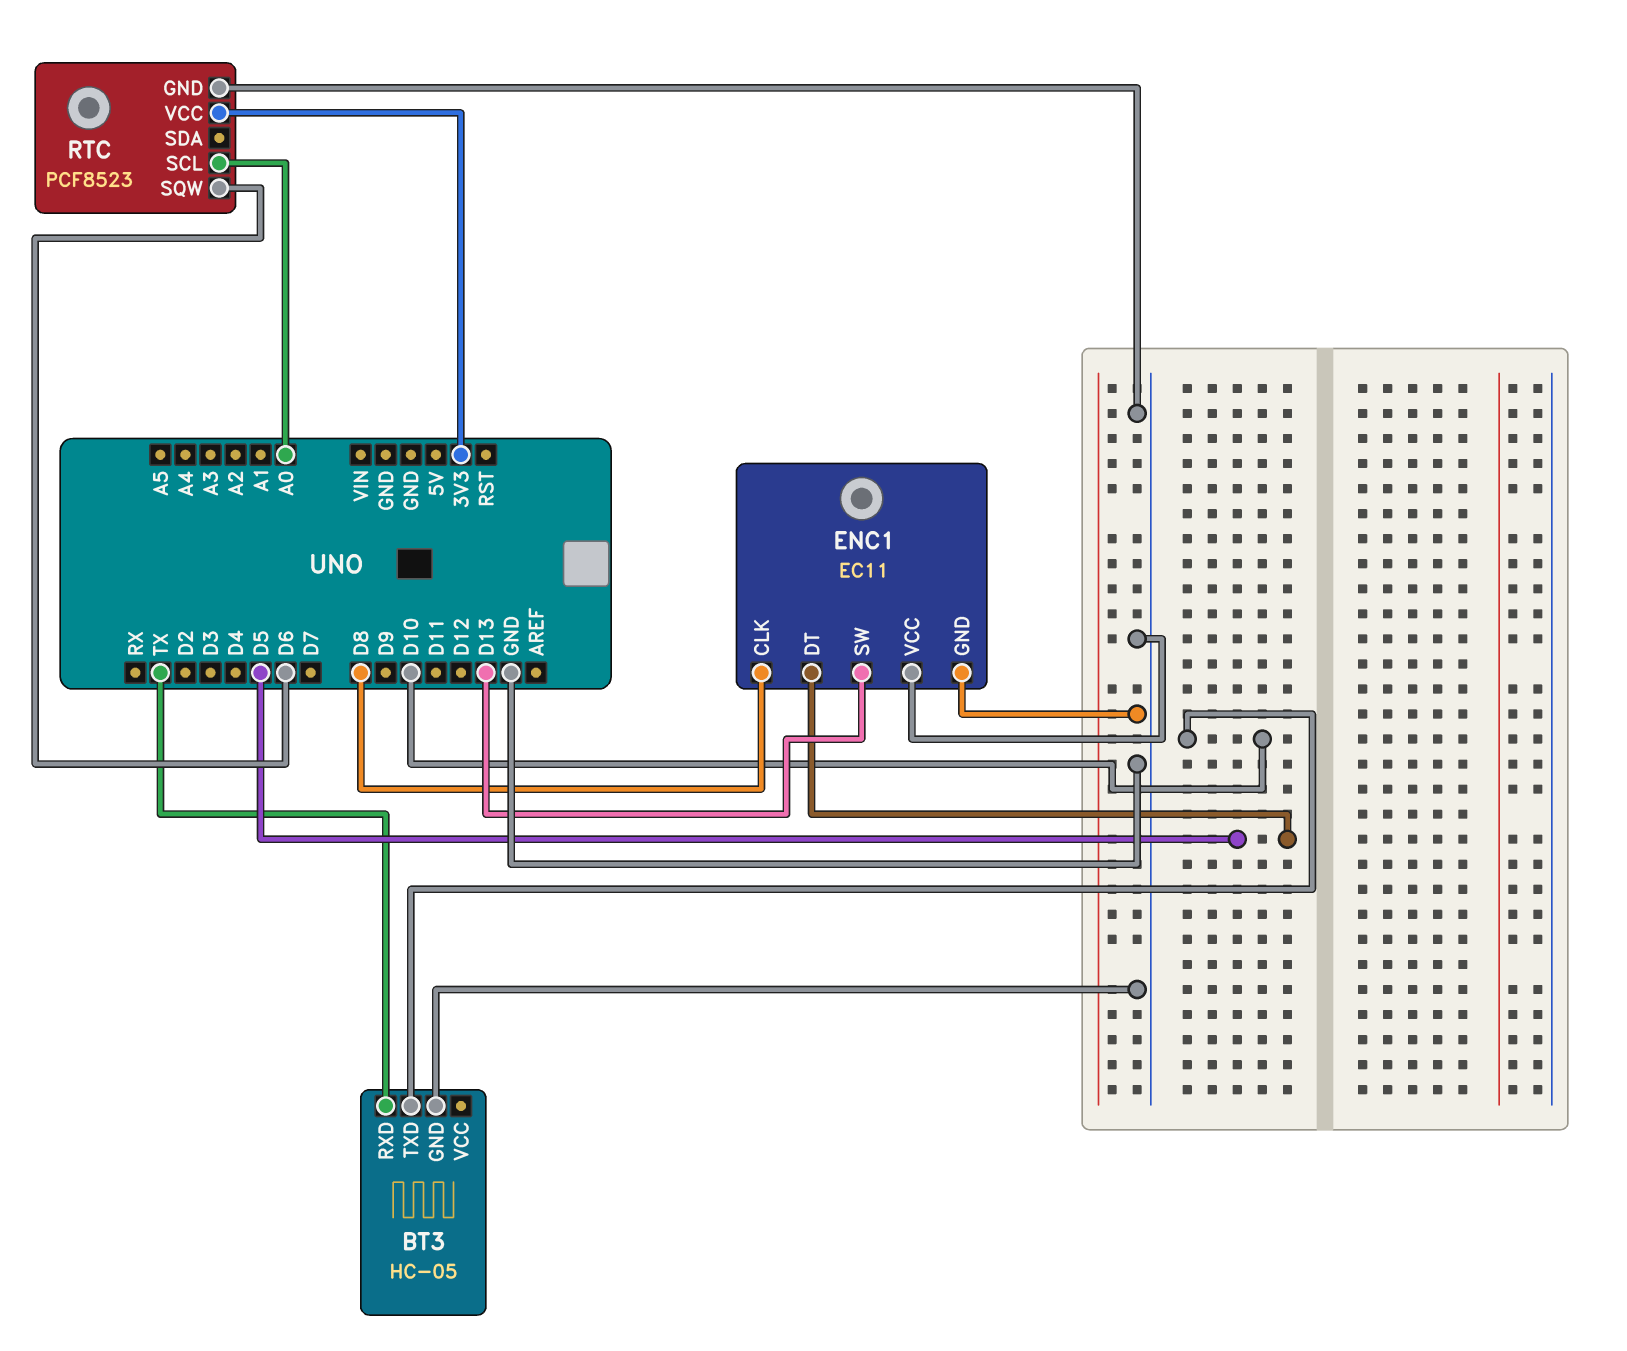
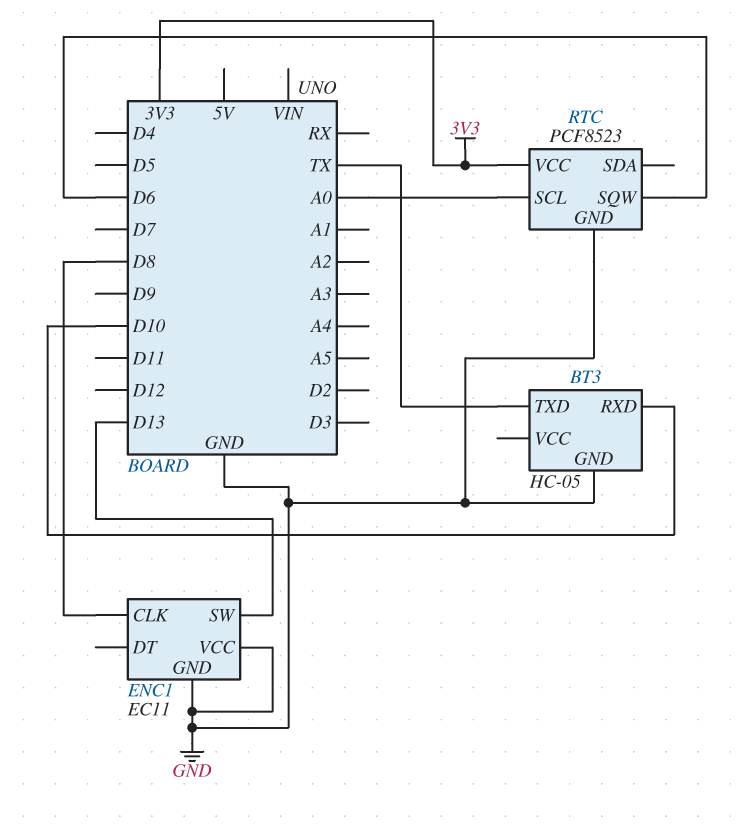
BT3 pin RXD: TX -> D10
BT3 pin TXD: D10 -> TX
ENC1 pin DT: D5 -> none

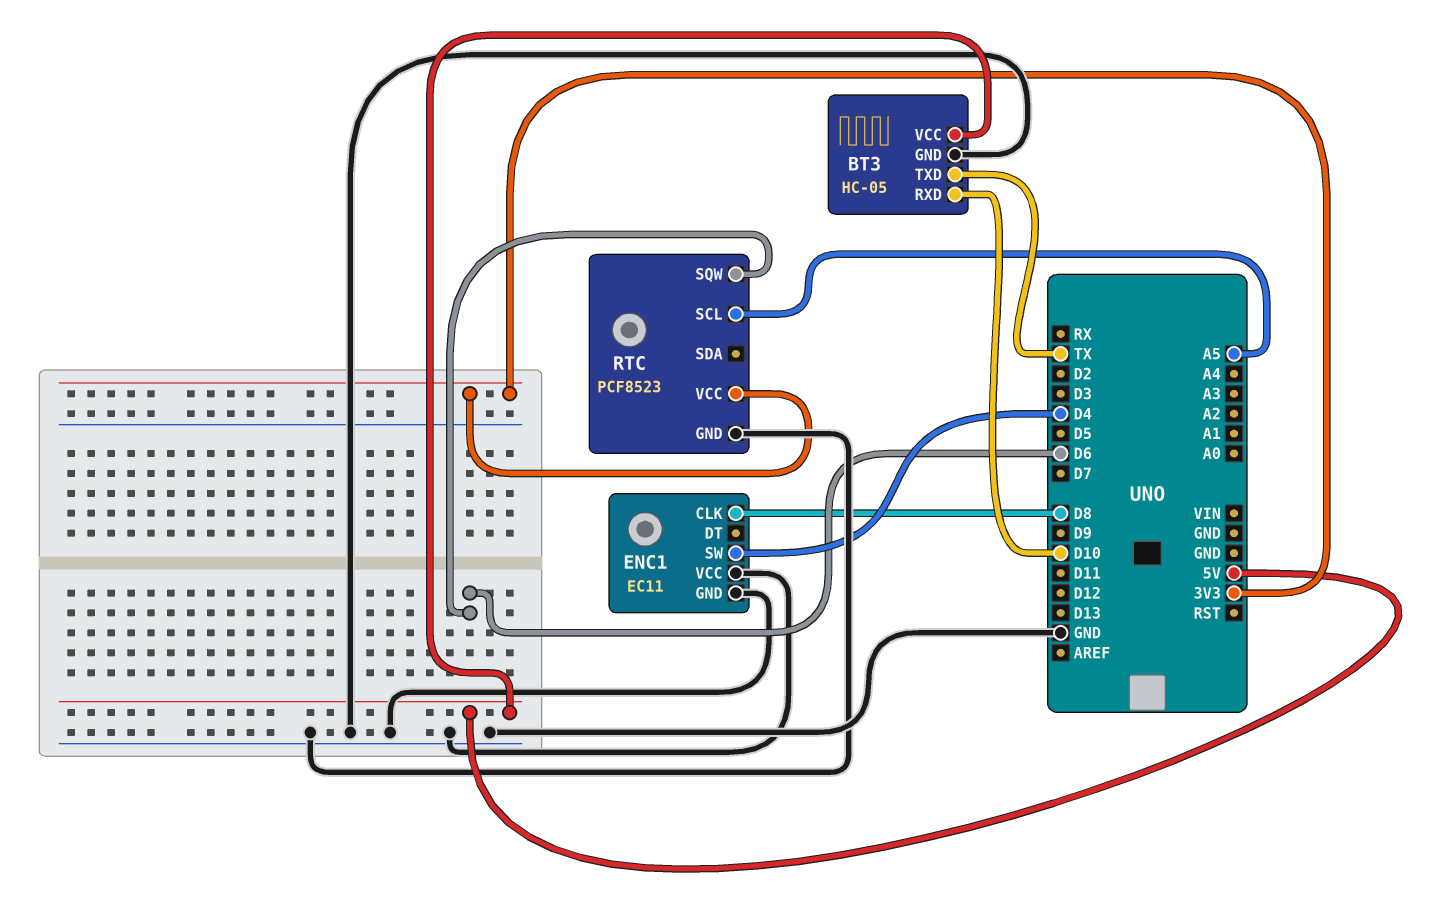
BT3 pin VCC: none -> 5V
ENC1 pin SW: D13 -> D4
RTC pin SCL: A0 -> A5

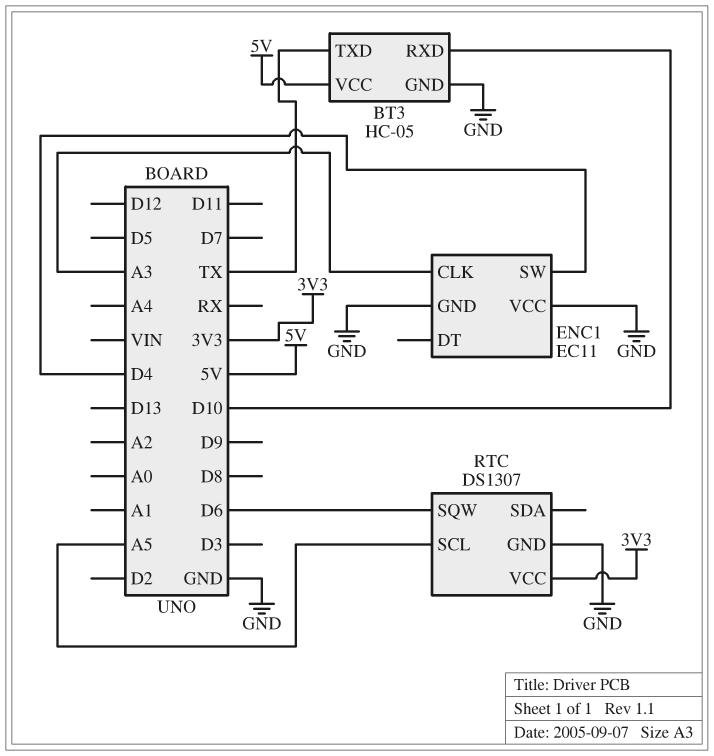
ENC1 pin CLK: D8 -> A3
RTC: PCF8523 -> DS1307

